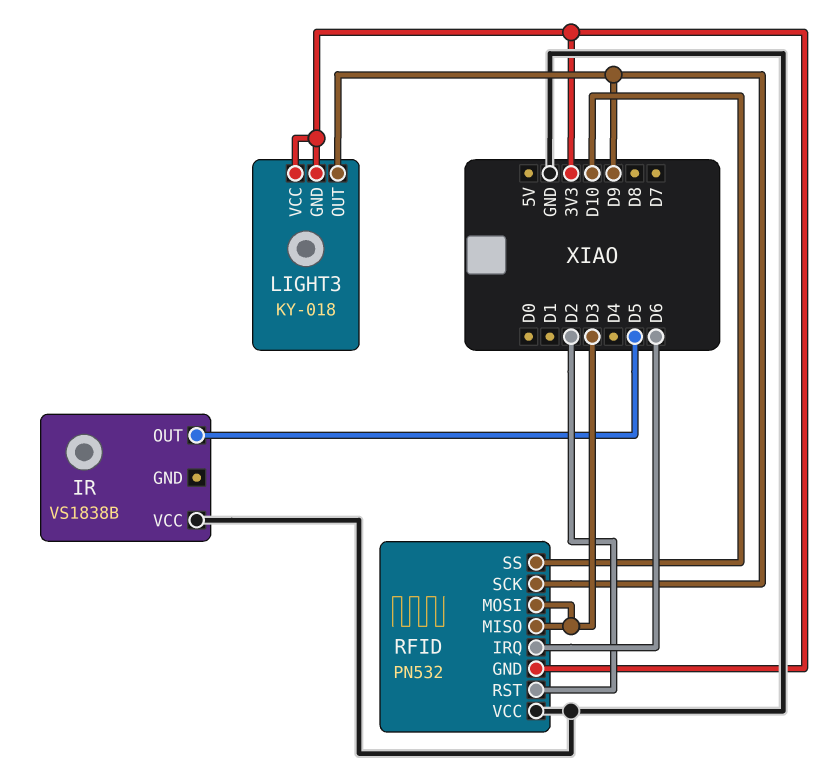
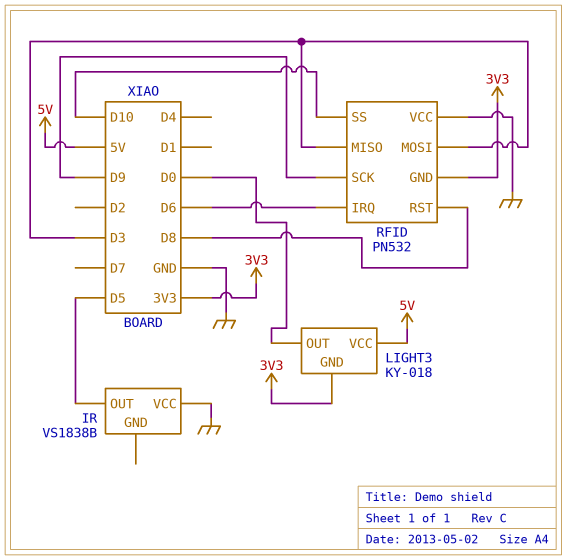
LIGHT3 pin OUT: D9 -> D0
LIGHT3 pin VCC: 3V3 -> 5V
RFID pin RST: D2 -> D8

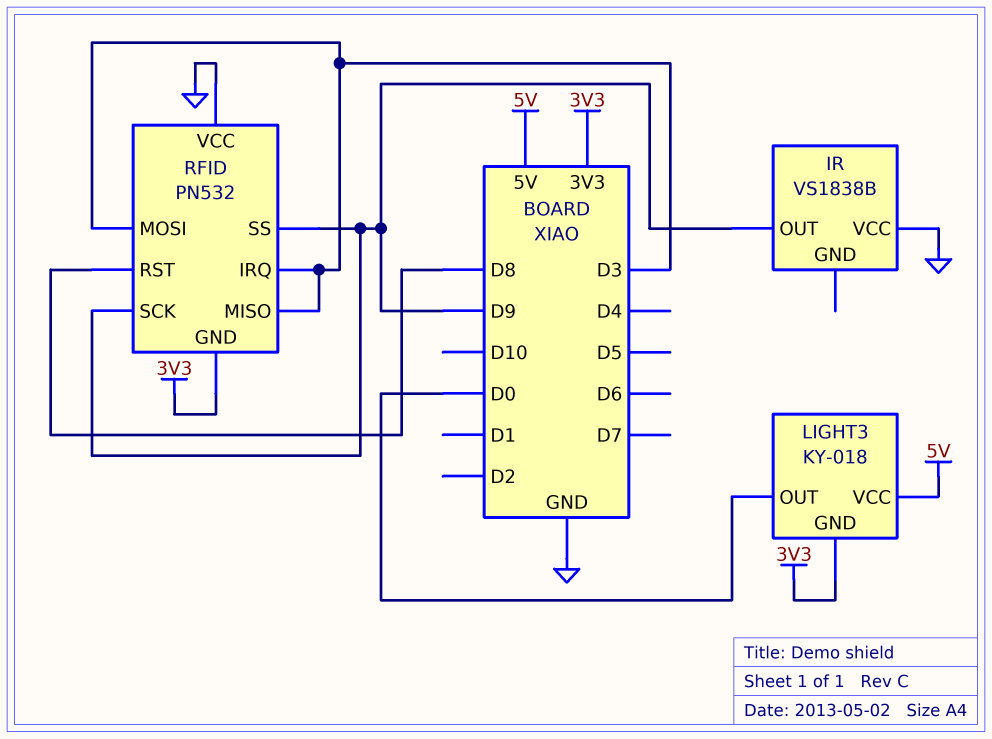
IR pin OUT: D5 -> D9
RFID pin IRQ: D6 -> D3
RFID pin SS: D10 -> D9

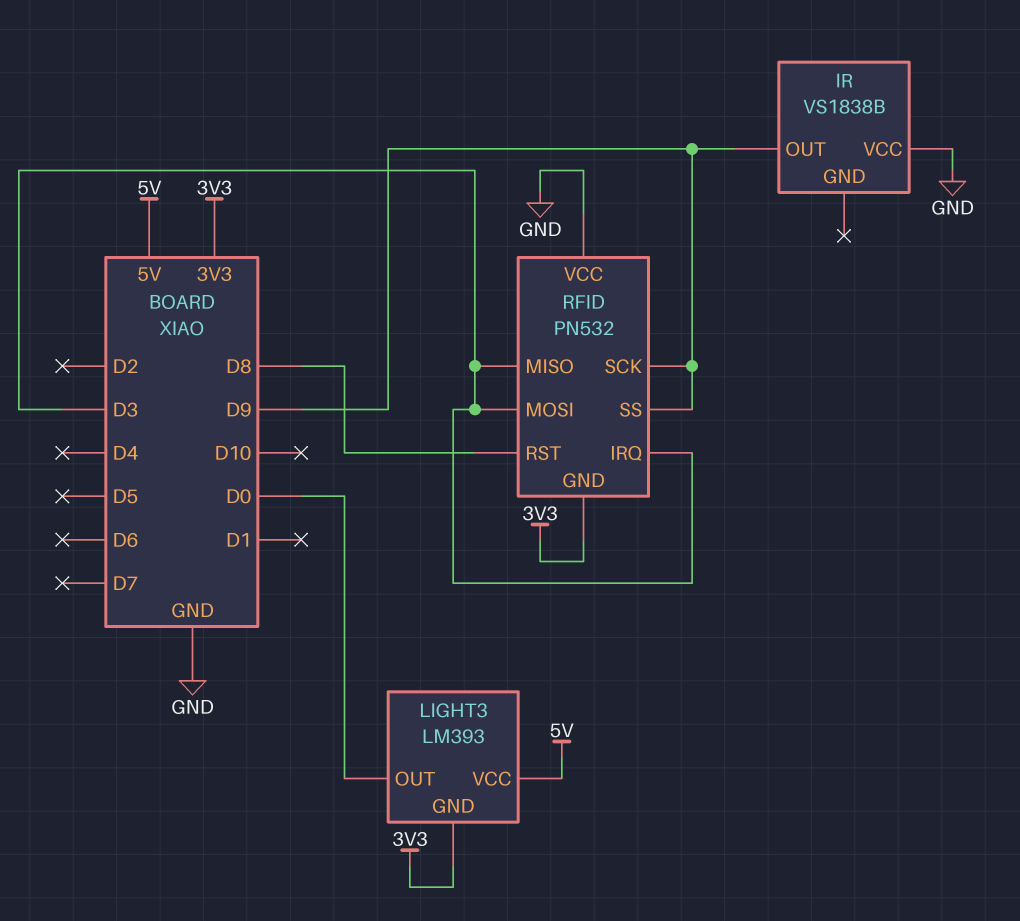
LIGHT3: KY-018 -> LM393

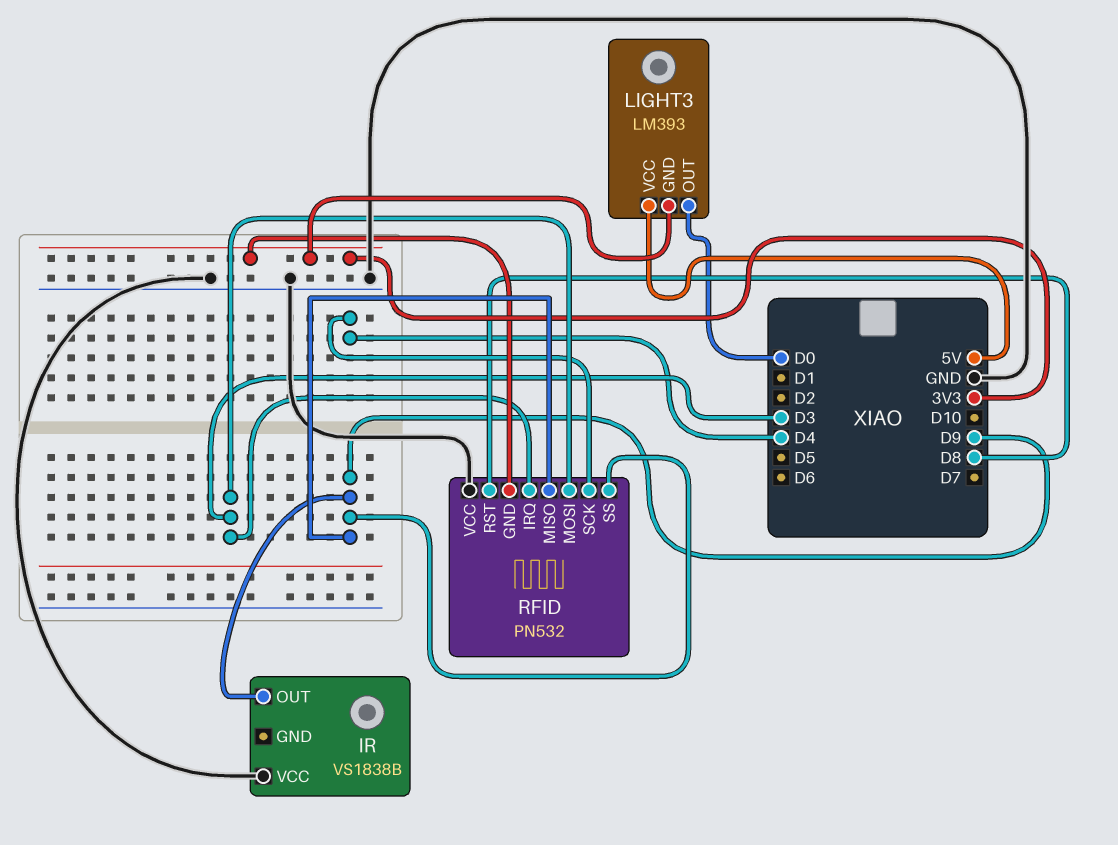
RFID pin MISO: D3 -> D9
RFID pin SCK: D9 -> D4

